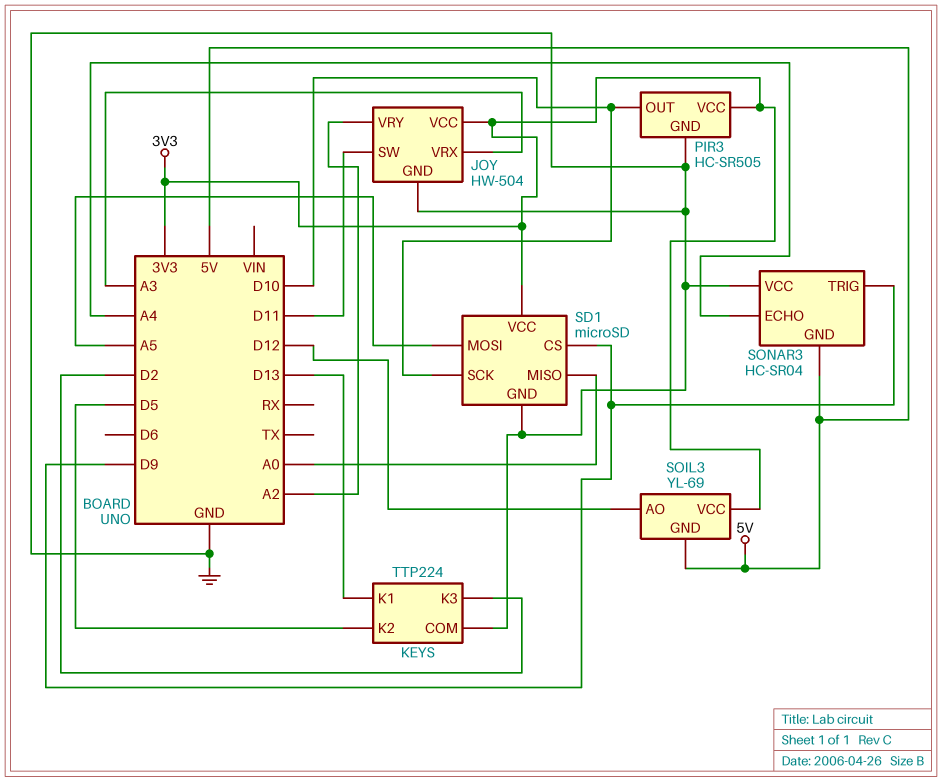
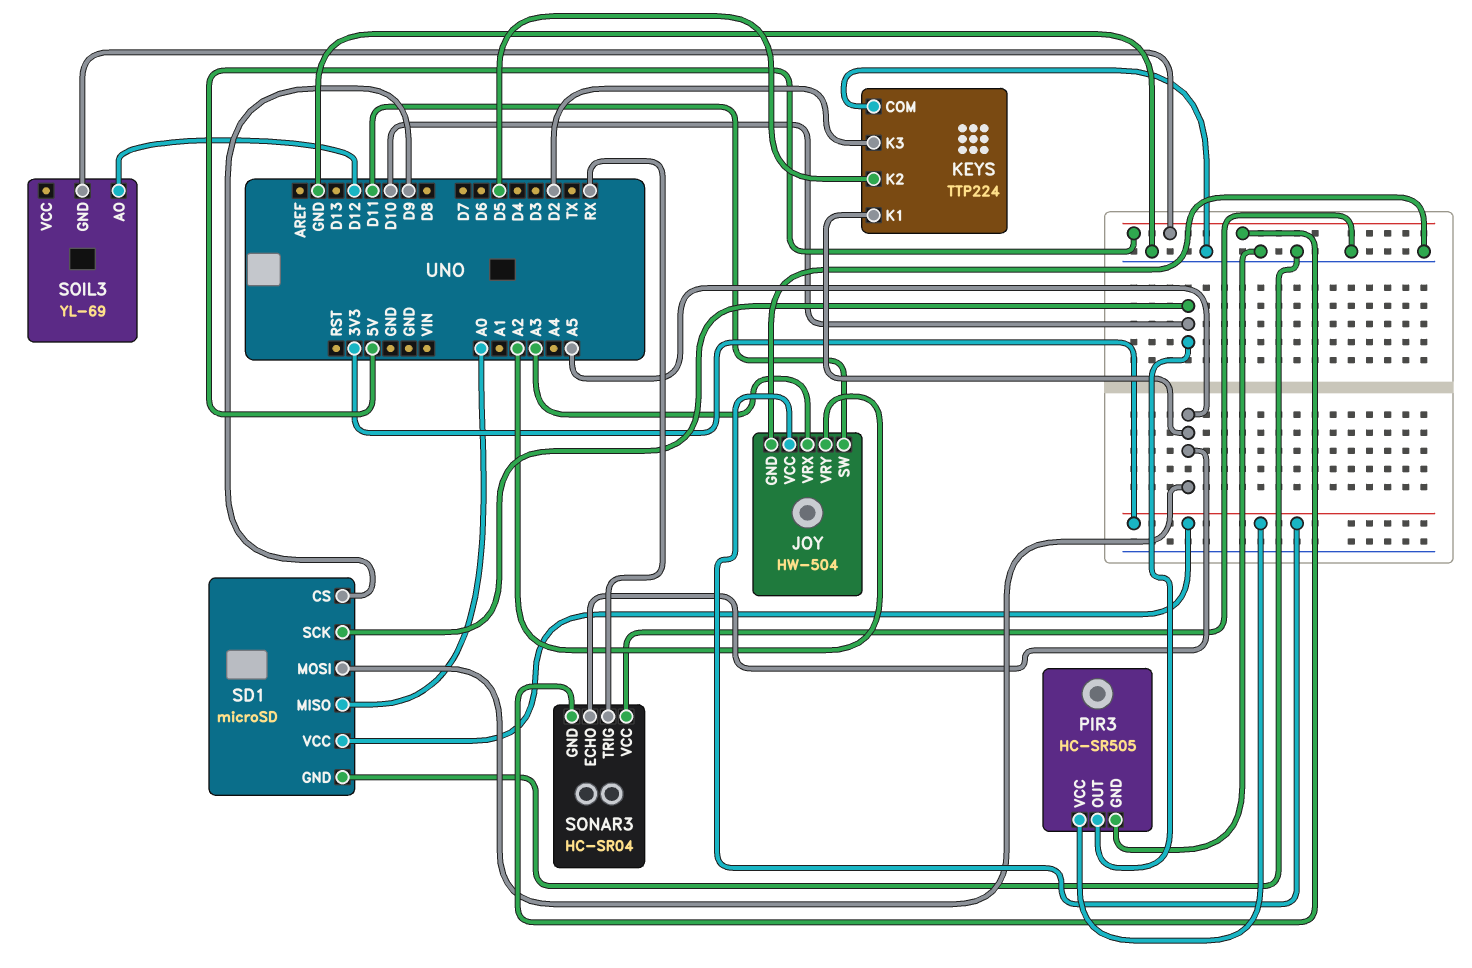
KEYS pin K1: D13 -> A5
SOIL3 pin VCC: 3V3 -> none
SONAR3 pin ECHO: A4 -> A5
SONAR3 pin TRIG: D9 -> RX

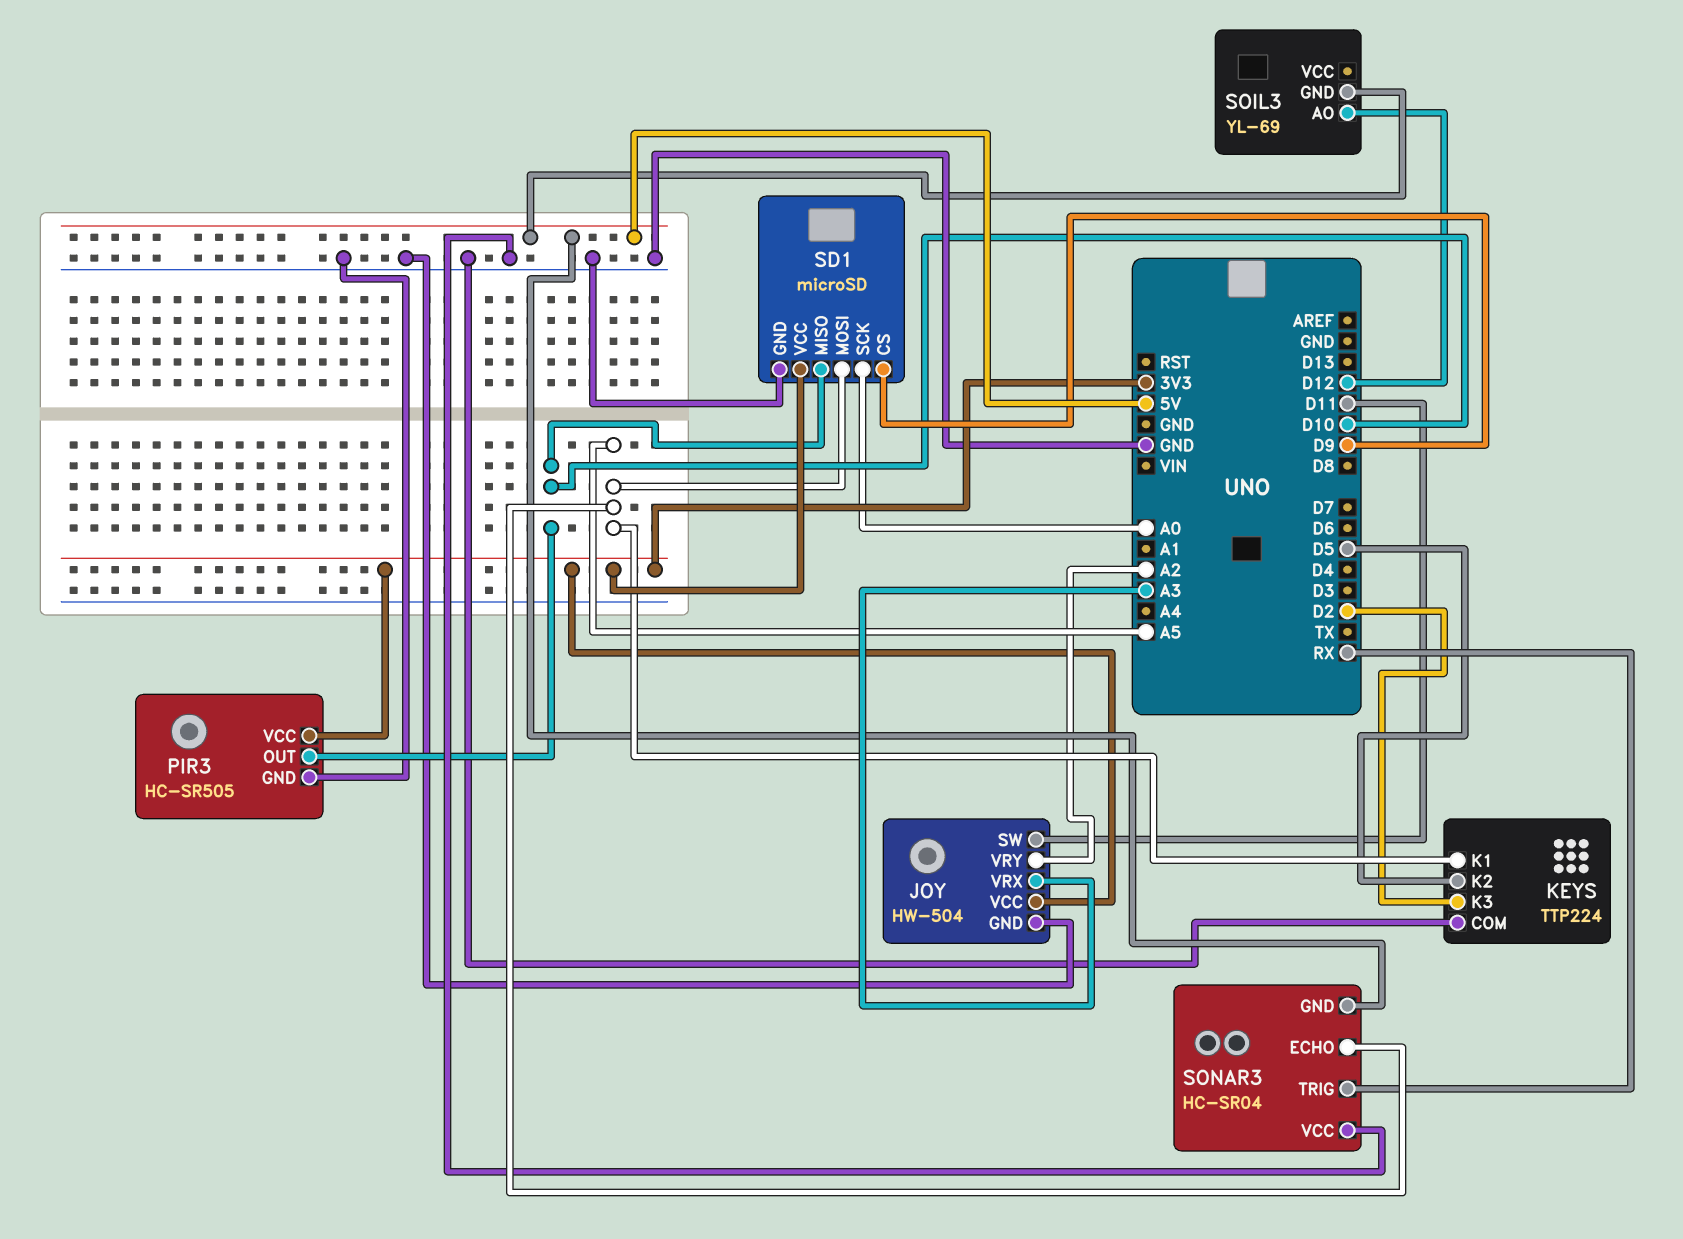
SD1 pin MISO: A0 -> D10
SD1 pin SCK: D10 -> A0

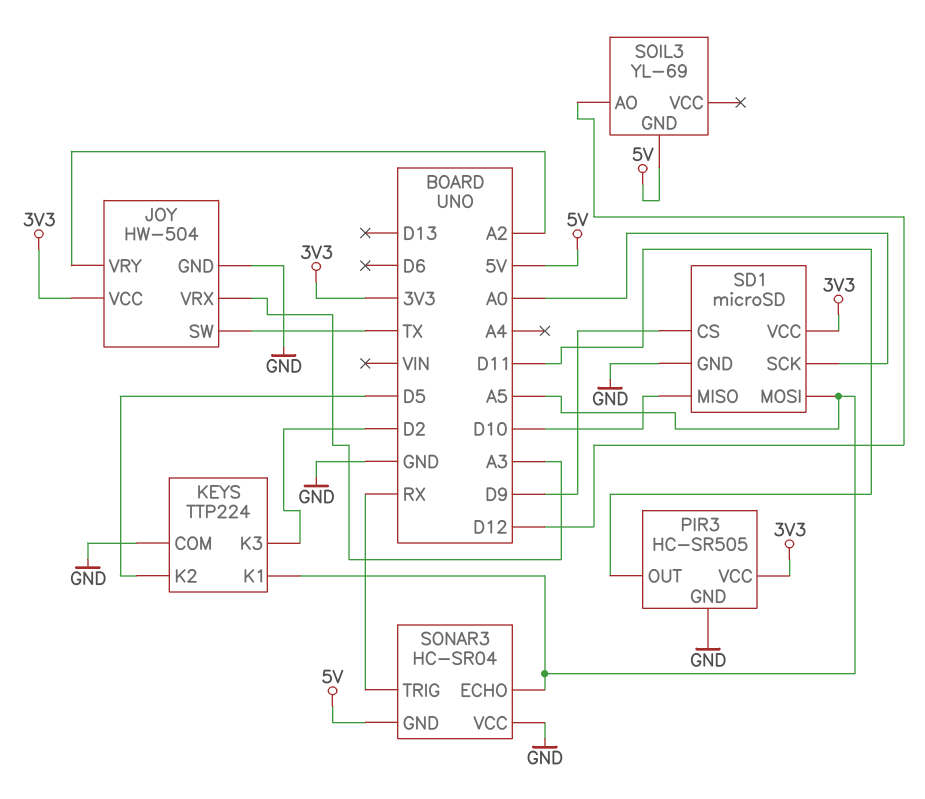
JOY pin SW: D11 -> TX
PIR3 pin OUT: D10 -> D11

